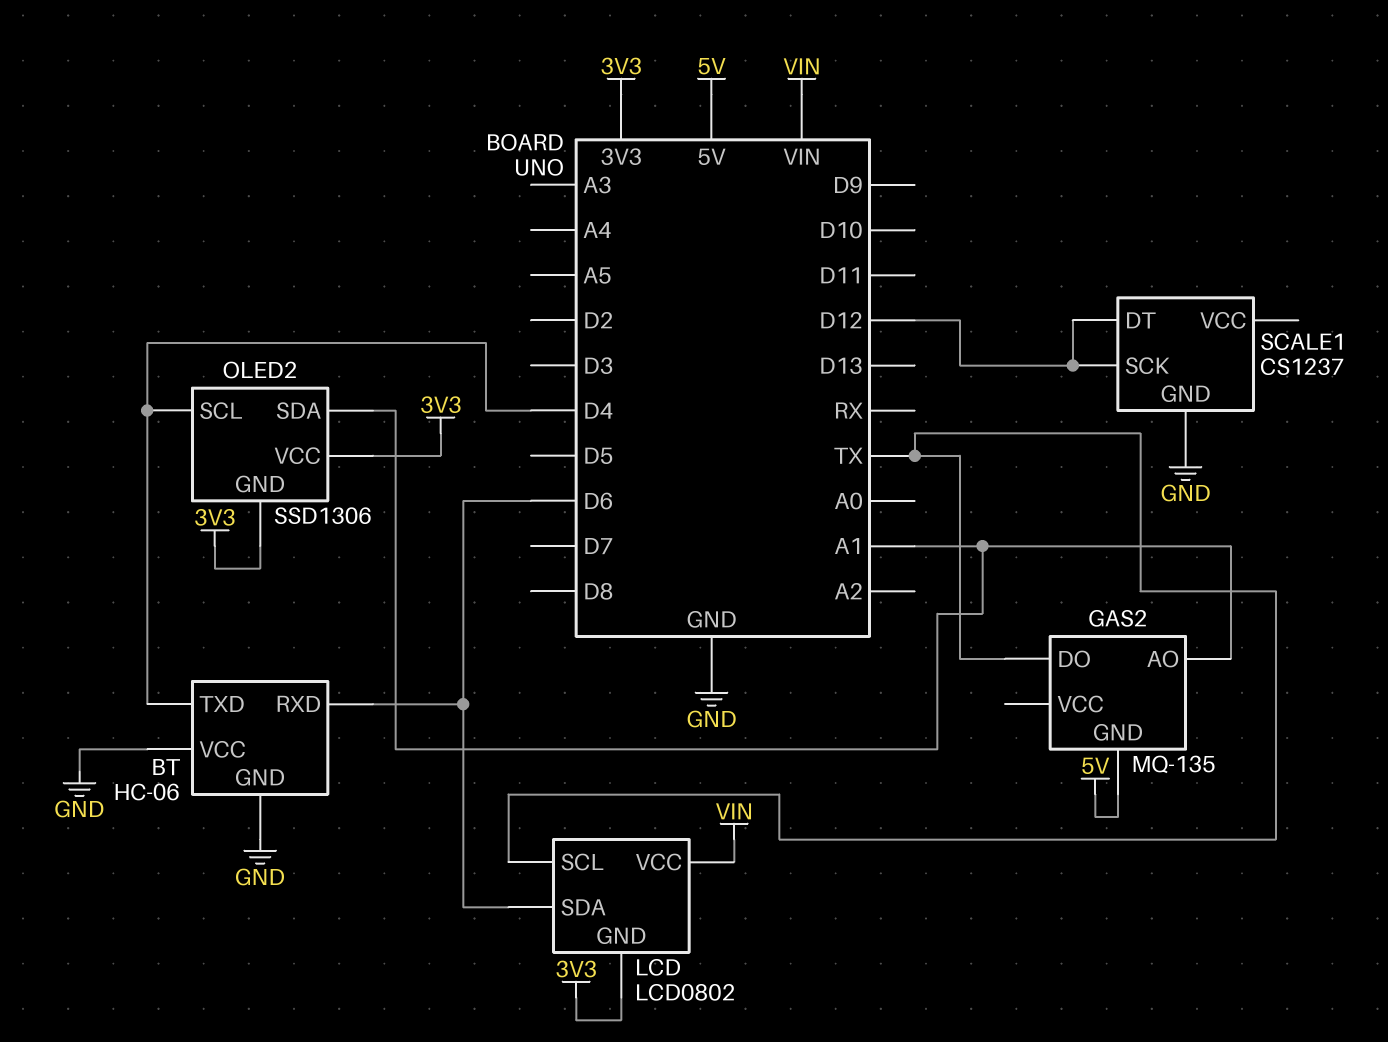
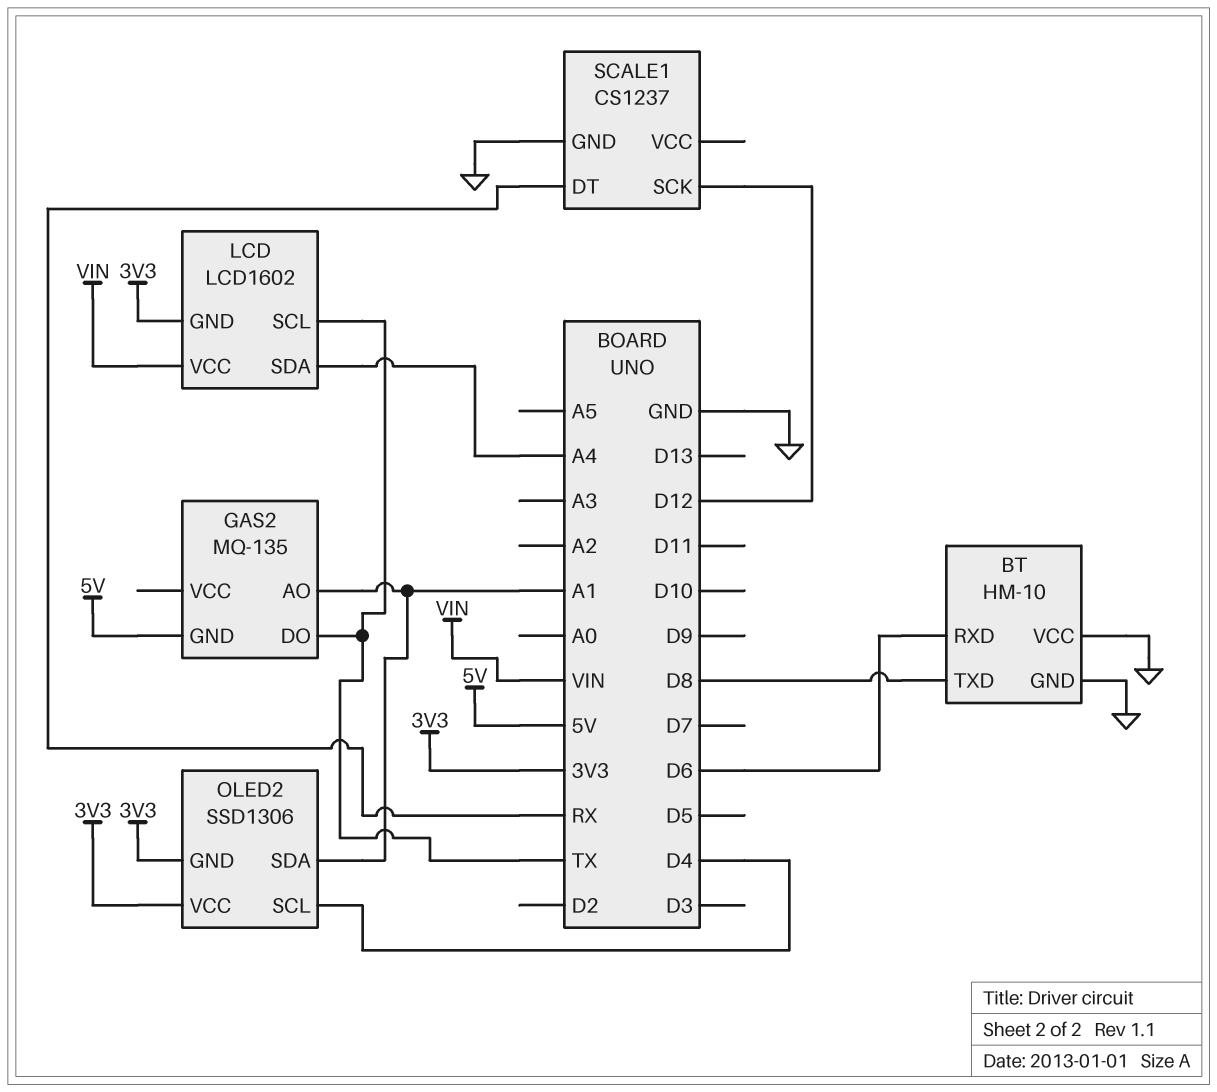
BT: HC-06 -> HM-10
BT pin TXD: D4 -> D8
LCD: LCD0802 -> LCD1602
LCD pin SDA: D6 -> A4
SCALE1 pin DT: D12 -> RX

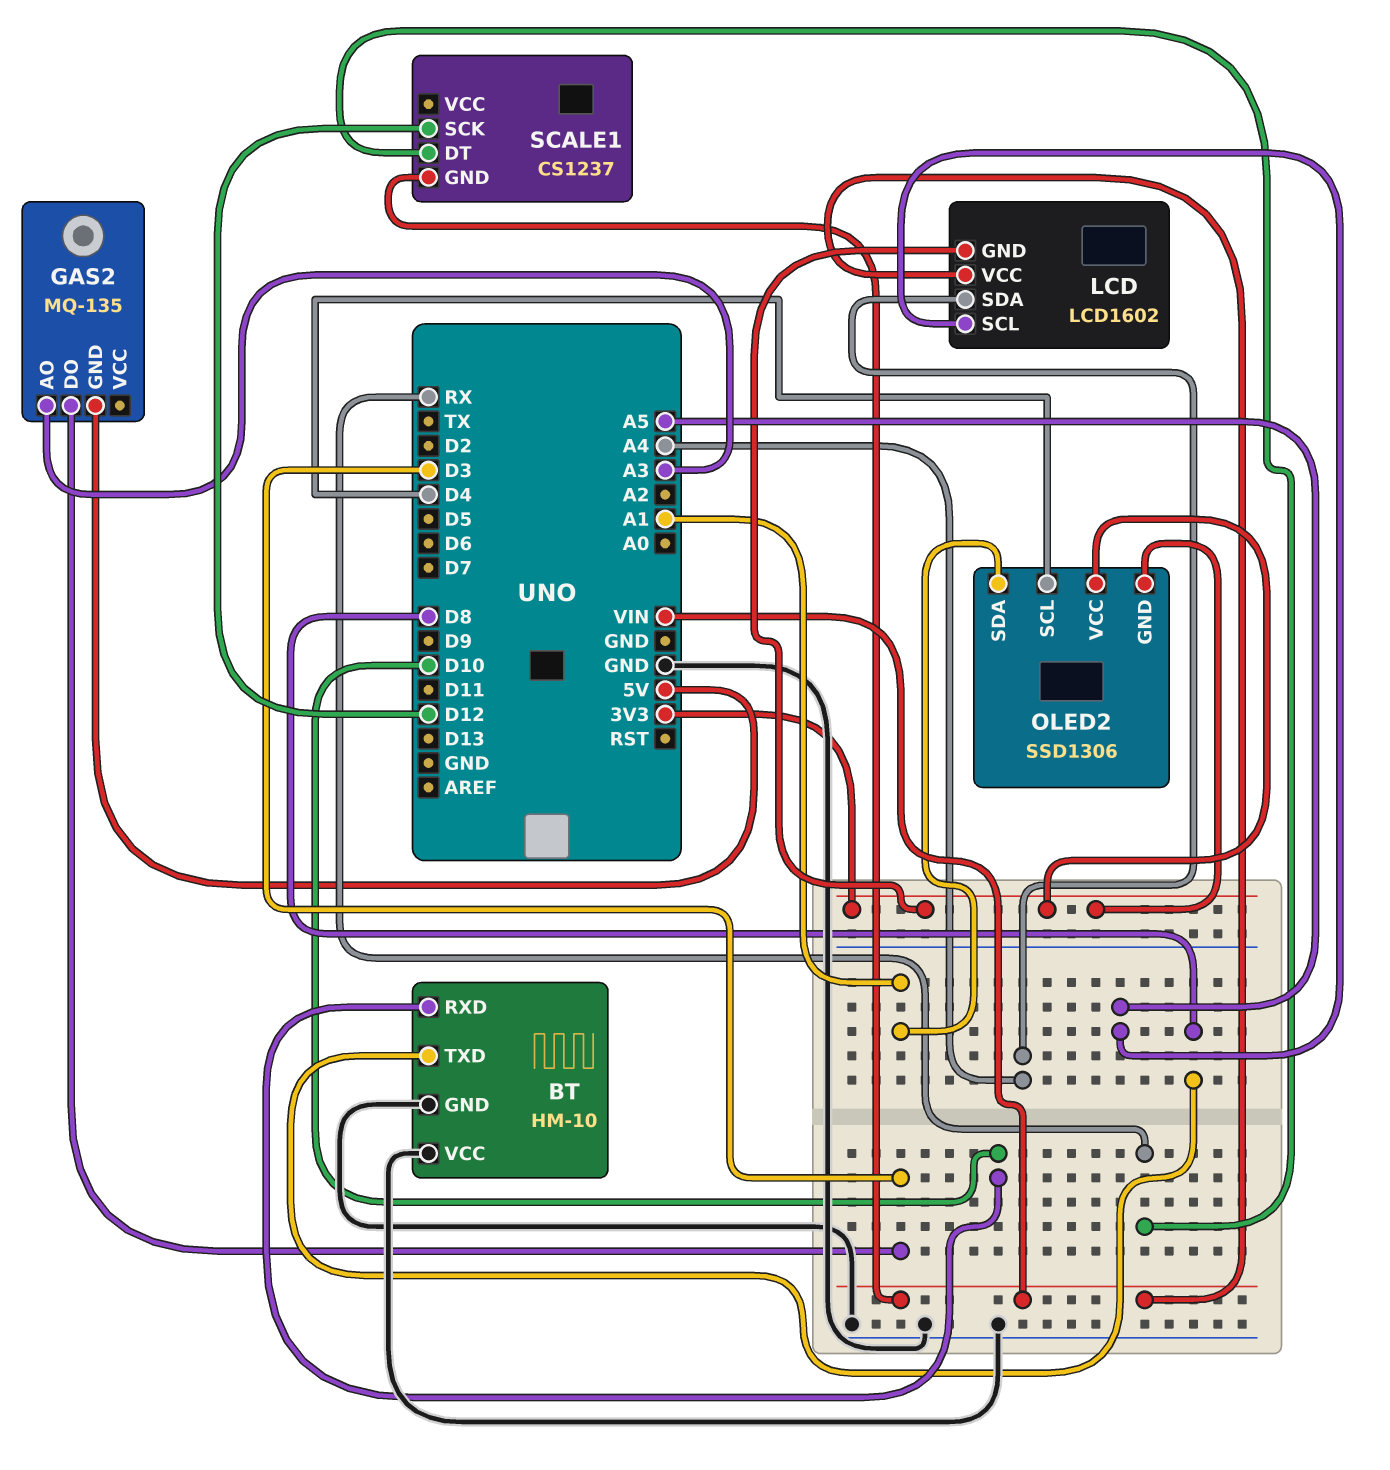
BT pin RXD: D6 -> D10
GAS2 pin AO: A1 -> A3
GAS2 pin DO: TX -> D3
LCD pin SCL: TX -> A5
SCALE1 pin GND: GND -> VIN

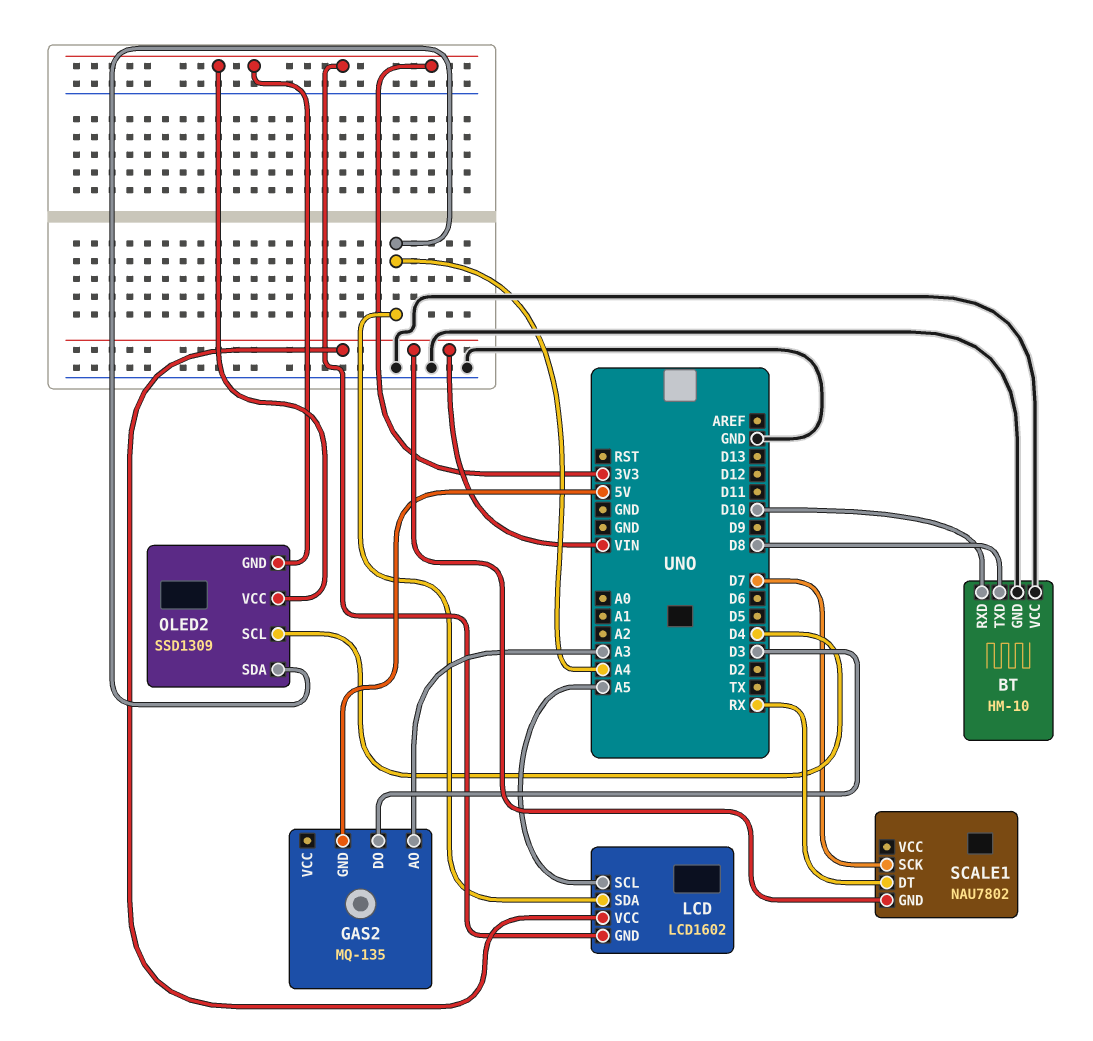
OLED2: SSD1306 -> SSD1309
OLED2 pin SDA: A1 -> A4
SCALE1: CS1237 -> NAU7802
SCALE1 pin SCK: D12 -> D7

